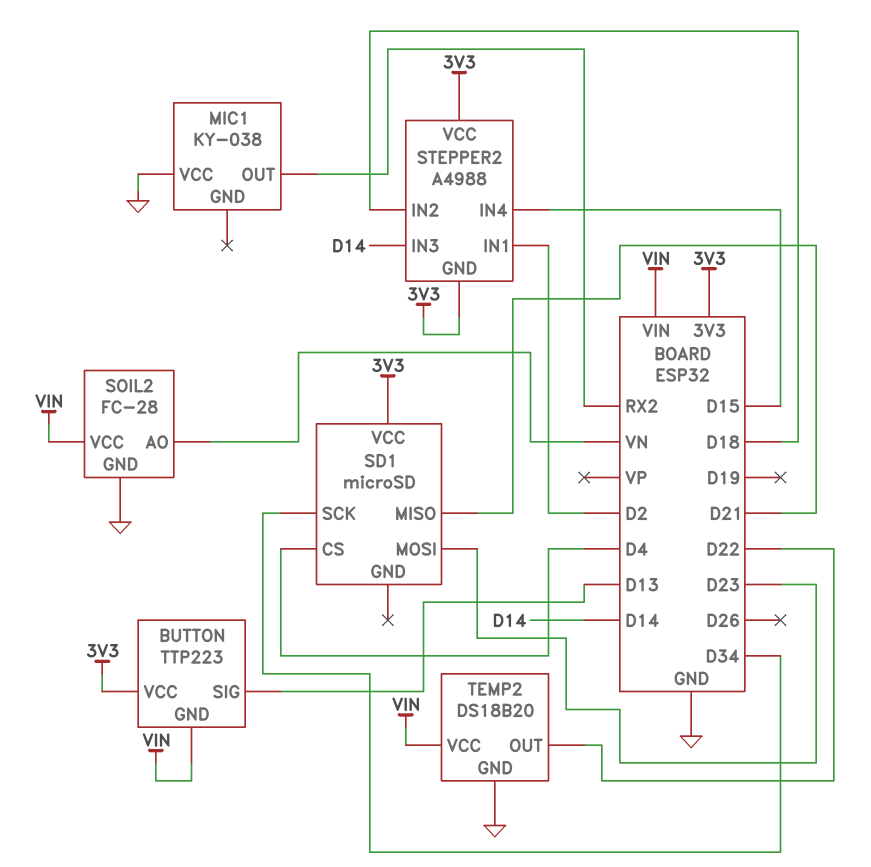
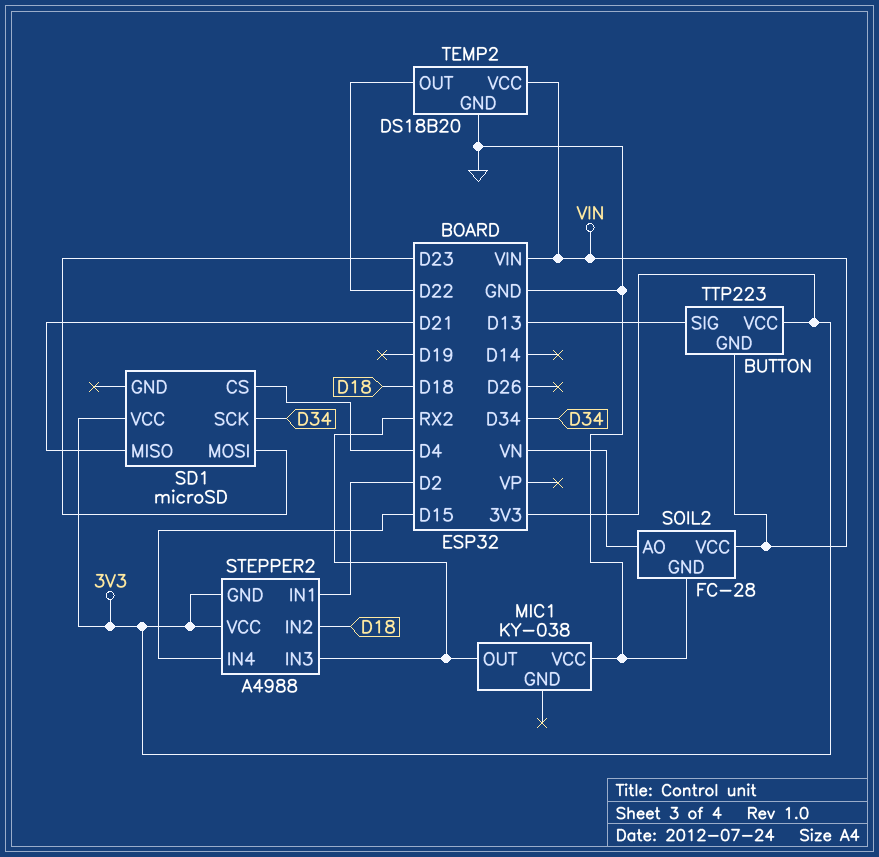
STEPPER2 pin IN3: D14 -> RX2

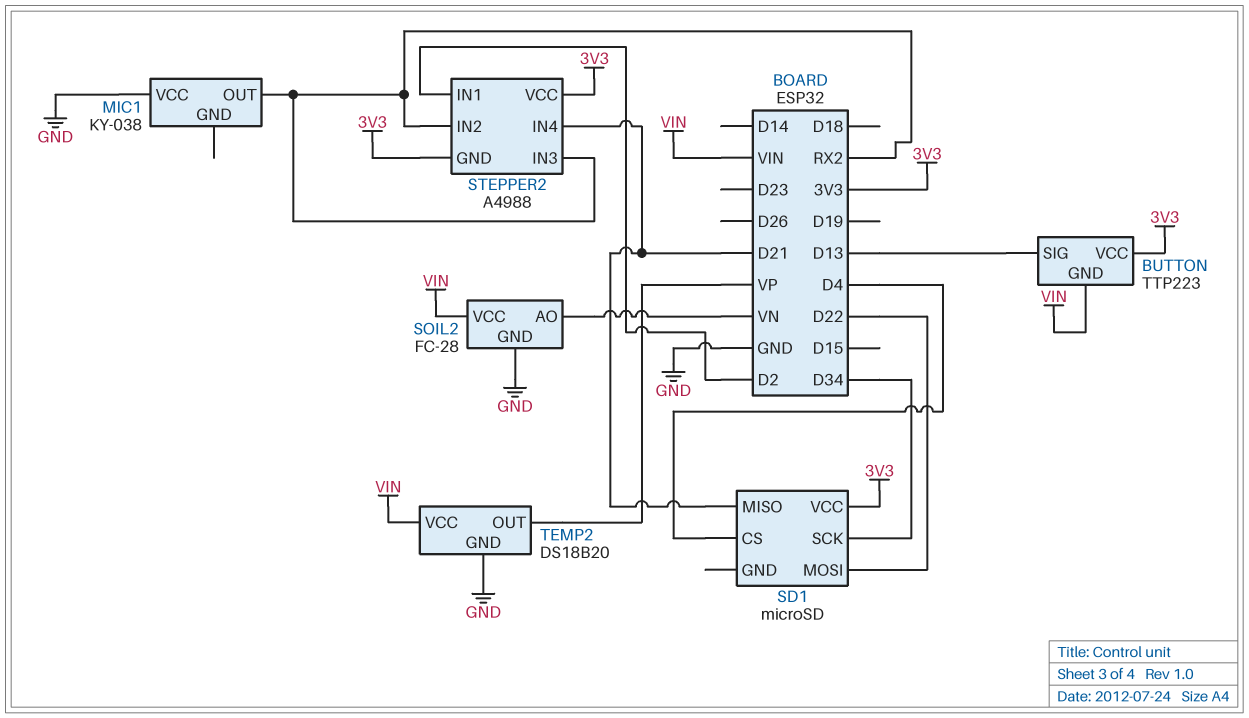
SD1 pin MOSI: D23 -> D22
STEPPER2 pin IN2: D18 -> RX2
STEPPER2 pin IN4: D15 -> D21
TEMP2 pin OUT: D22 -> VP

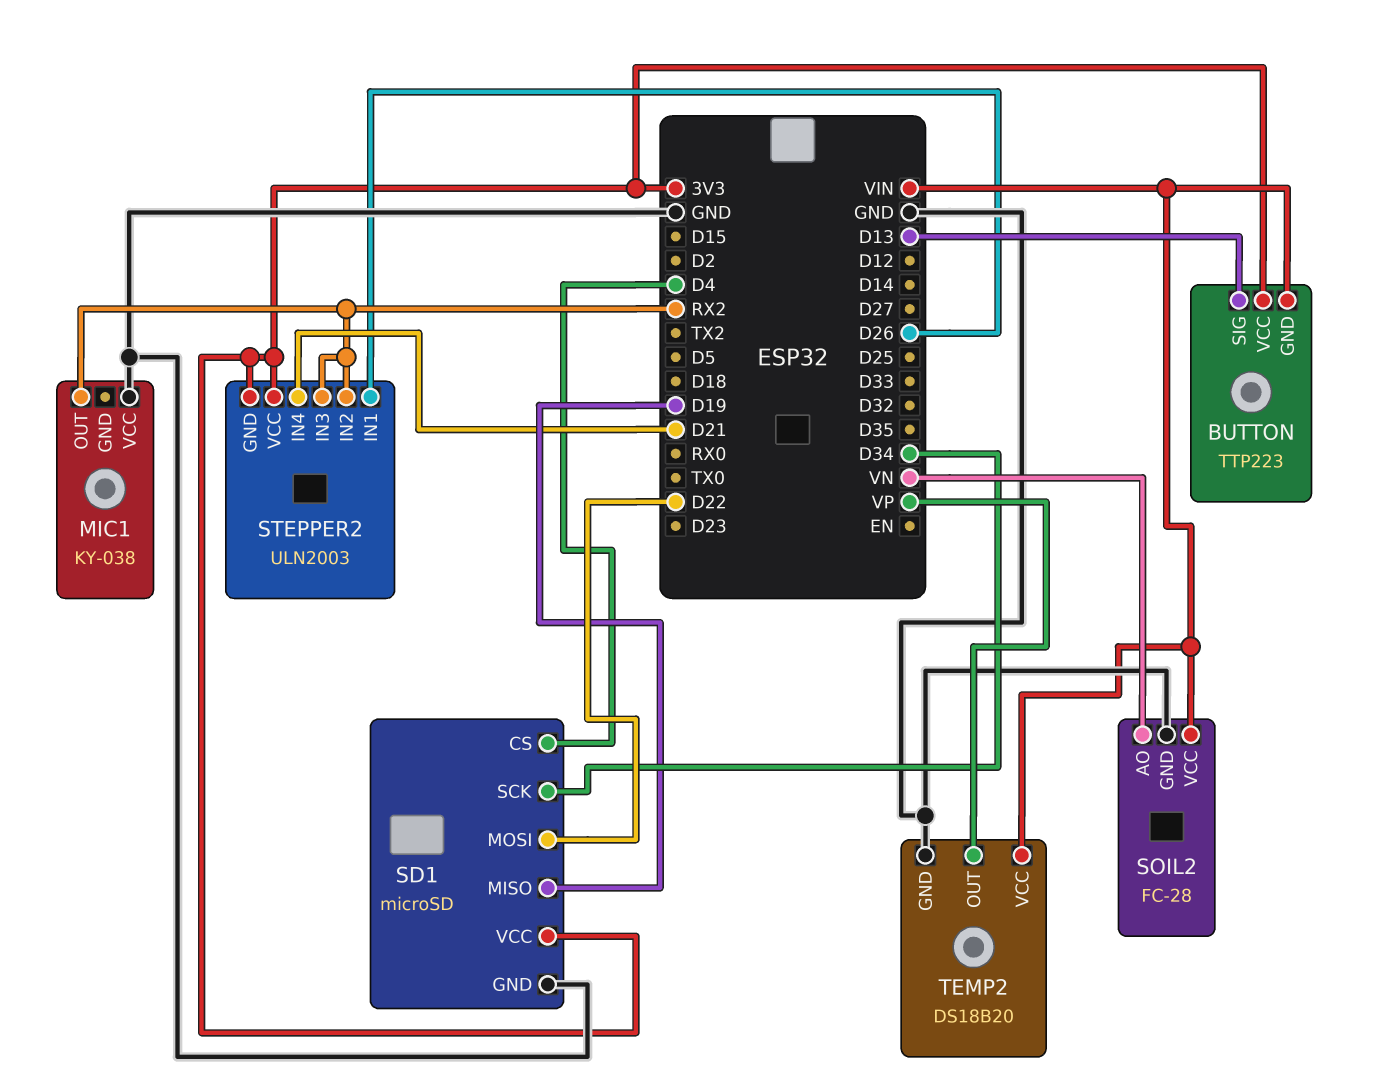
SD1 pin GND: none -> GND
SD1 pin MISO: D21 -> D19
STEPPER2: A4988 -> ULN2003
STEPPER2 pin IN1: D2 -> D26

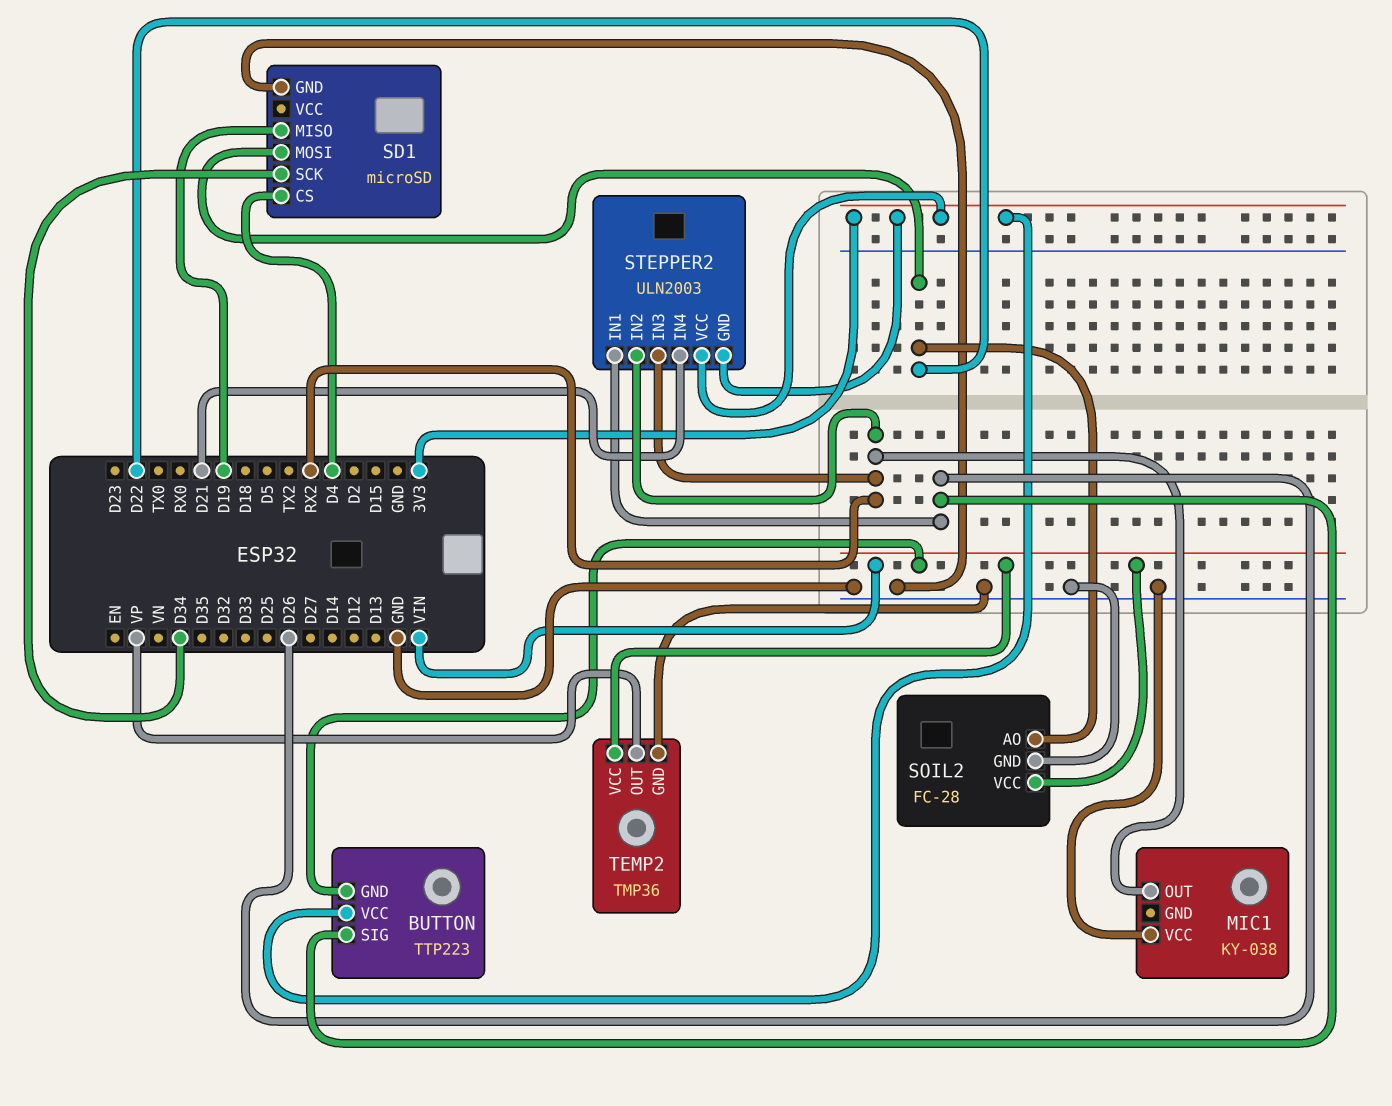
BUTTON pin SIG: D13 -> D26
SD1 pin VCC: 3V3 -> none
SOIL2 pin AO: VN -> D22
TEMP2: DS18B20 -> TMP36

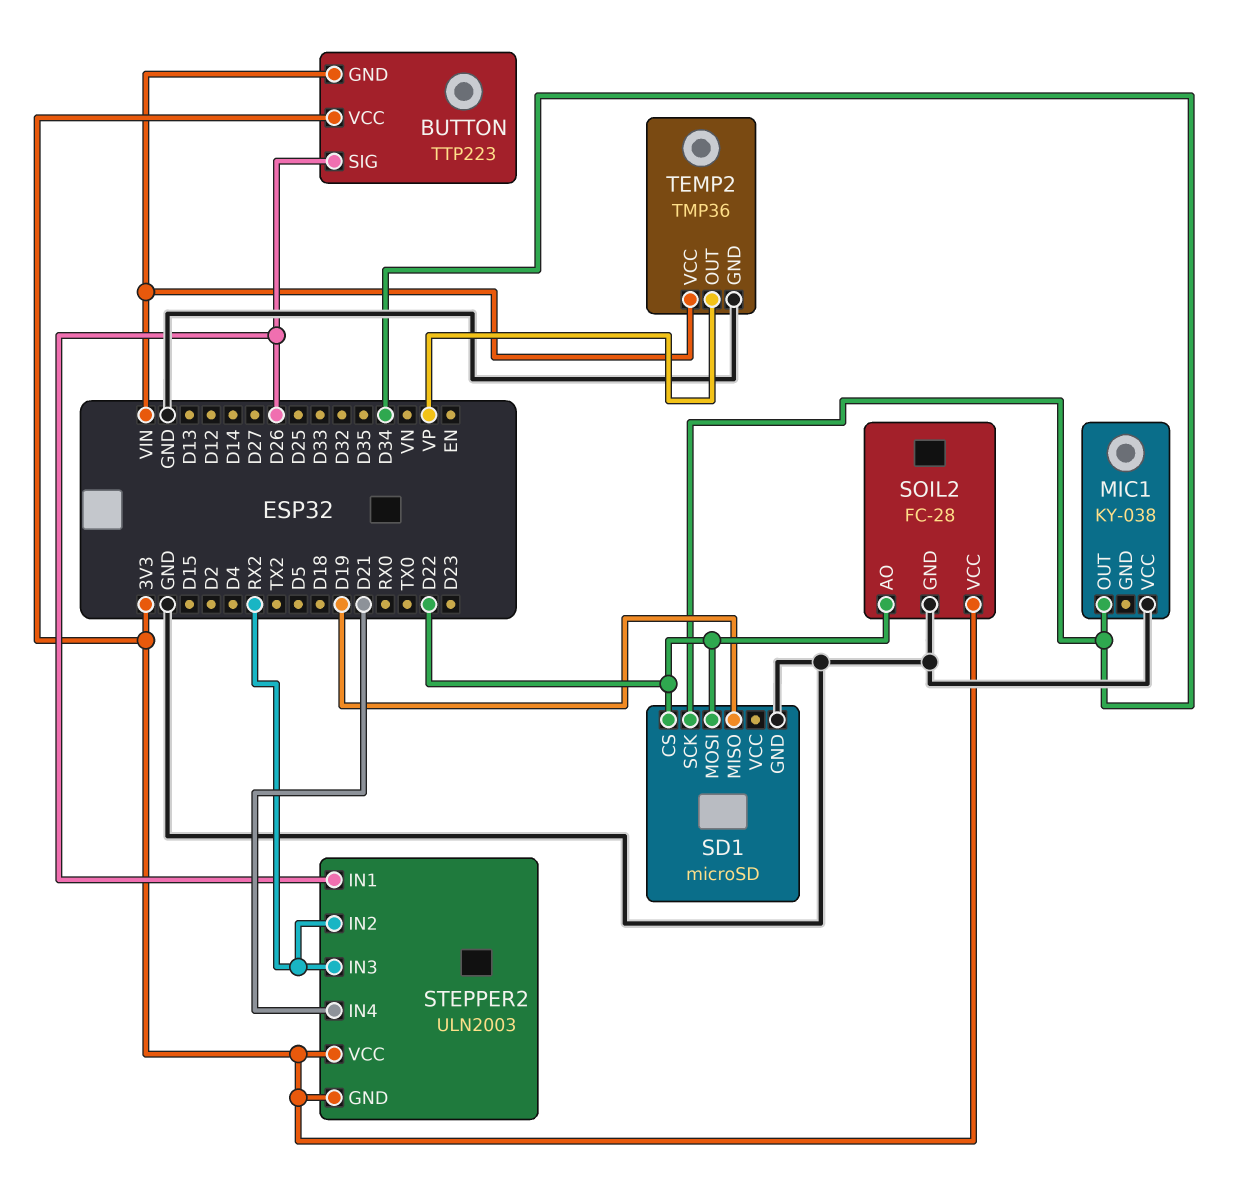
MIC1 pin OUT: RX2 -> D34
SD1 pin CS: D4 -> D22
SOIL2 pin VCC: VIN -> 3V3

